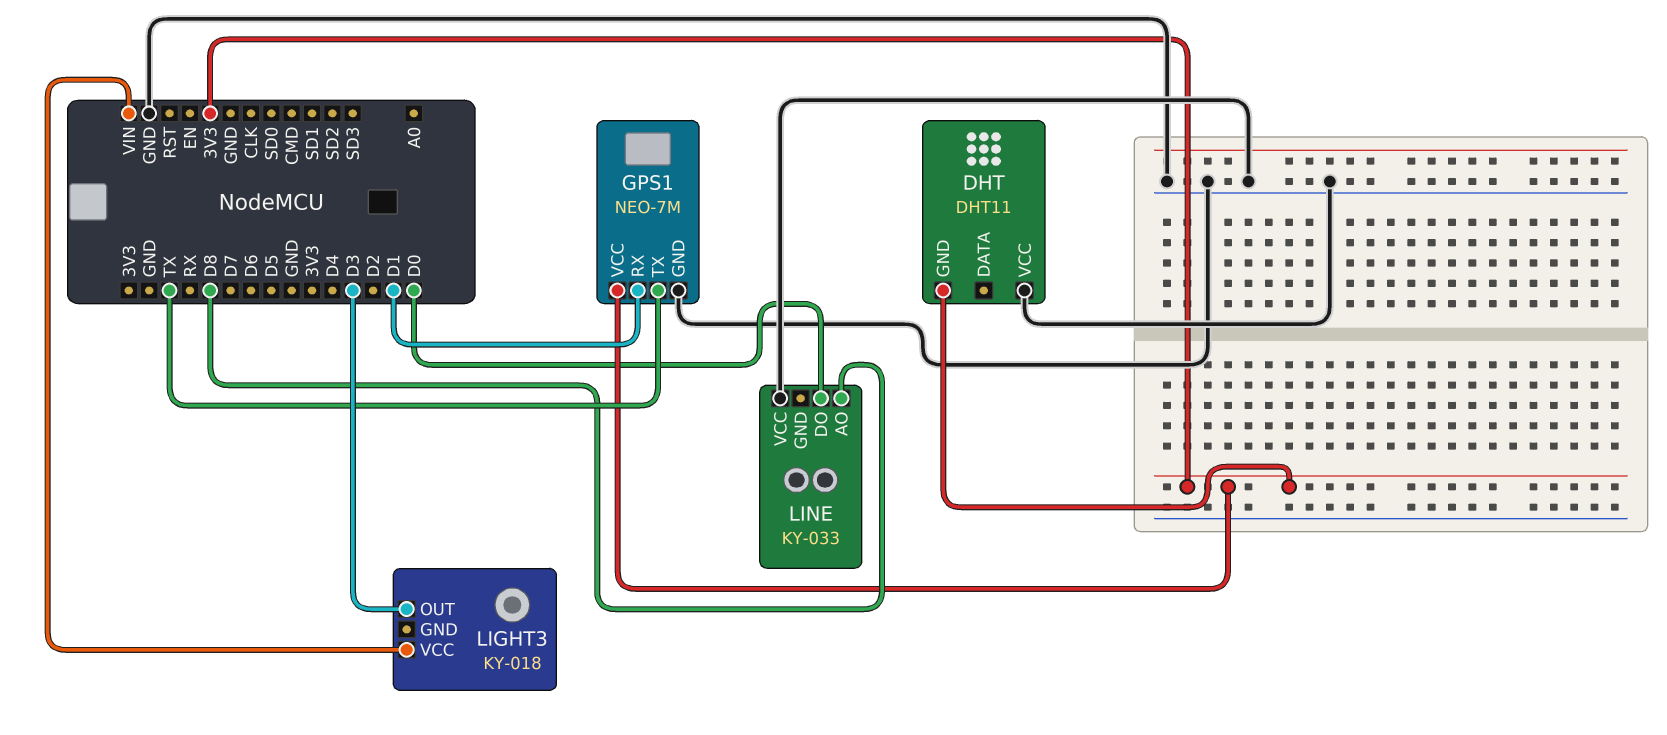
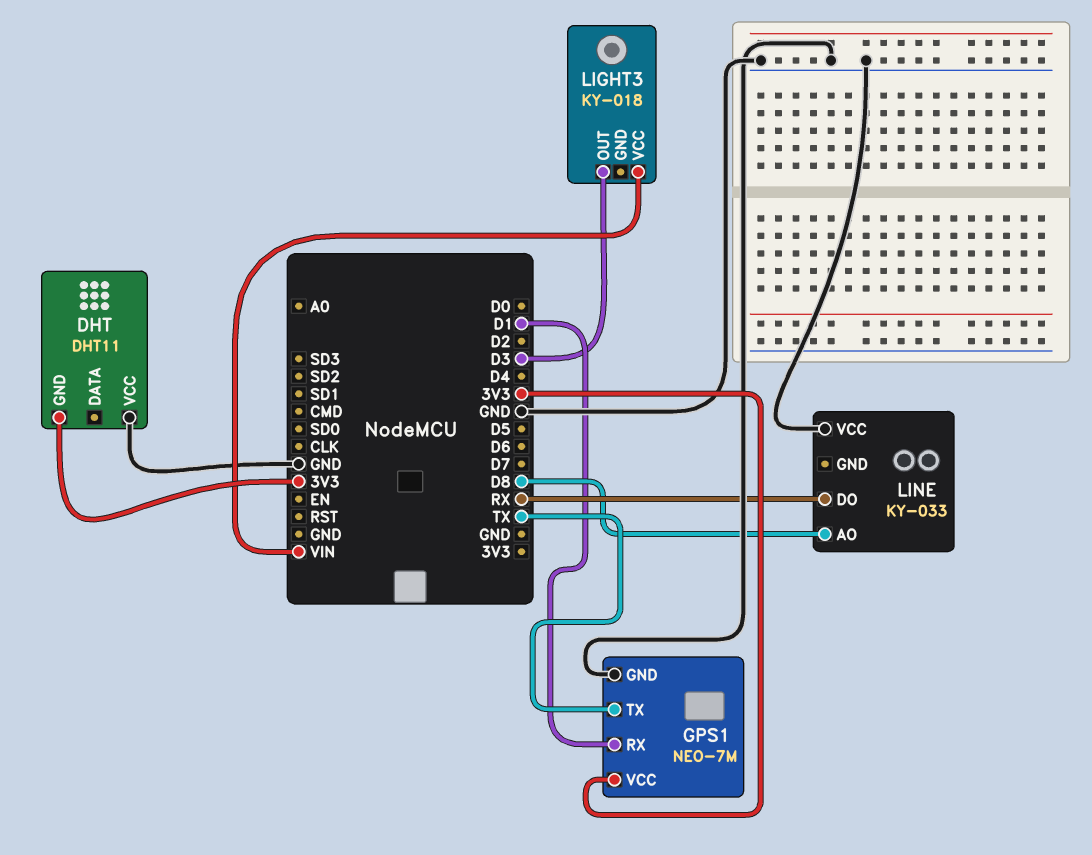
LINE pin DO: D0 -> RX

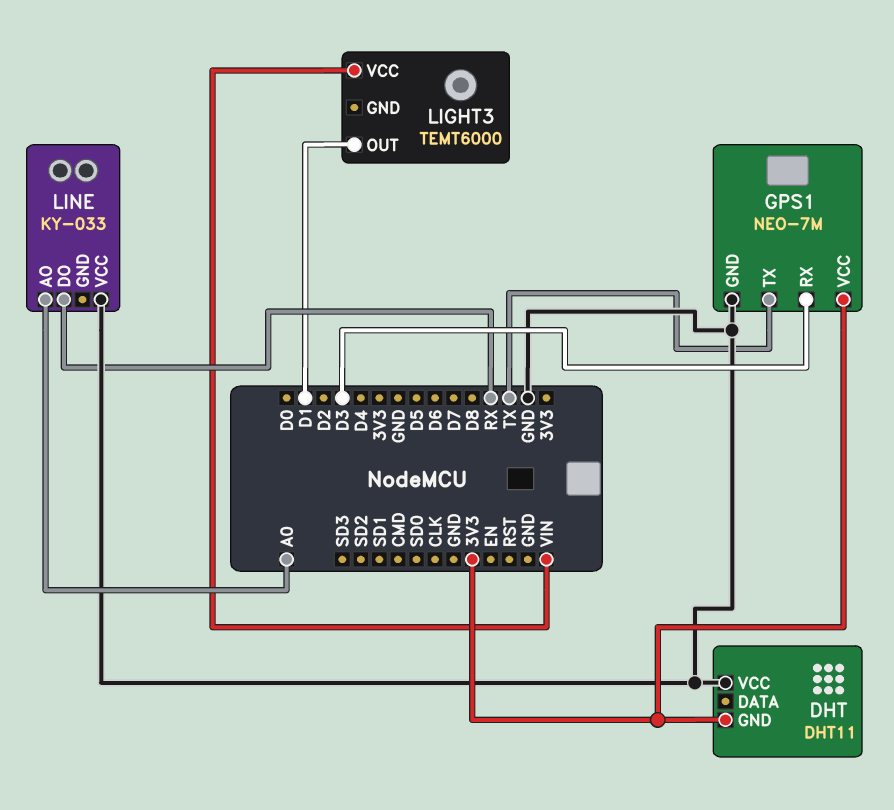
GPS1 pin RX: D1 -> D3
LIGHT3: KY-018 -> TEMT6000
LIGHT3 pin OUT: D3 -> D1
LINE pin AO: D8 -> A0

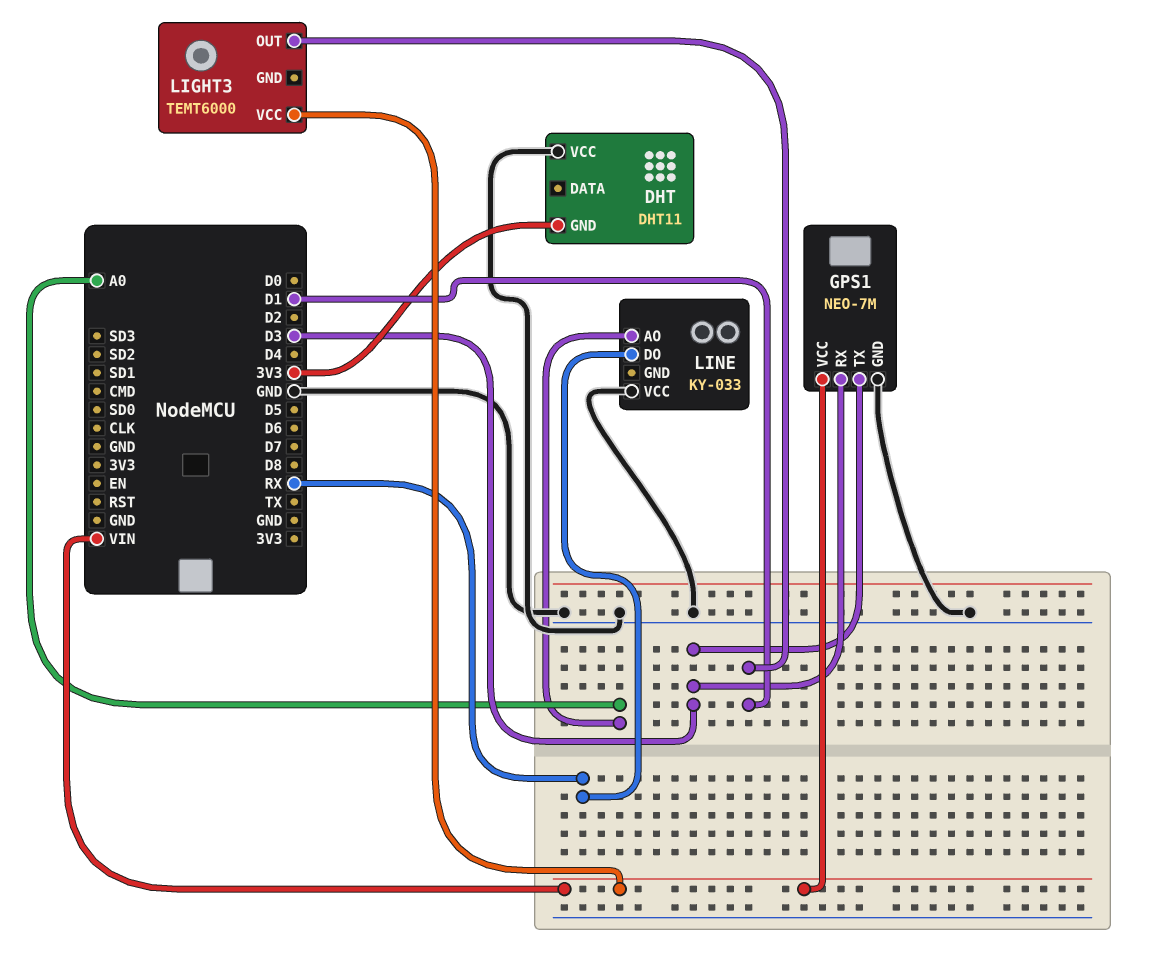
GPS1 pin TX: TX -> D3
GPS1 pin VCC: 3V3 -> VIN

